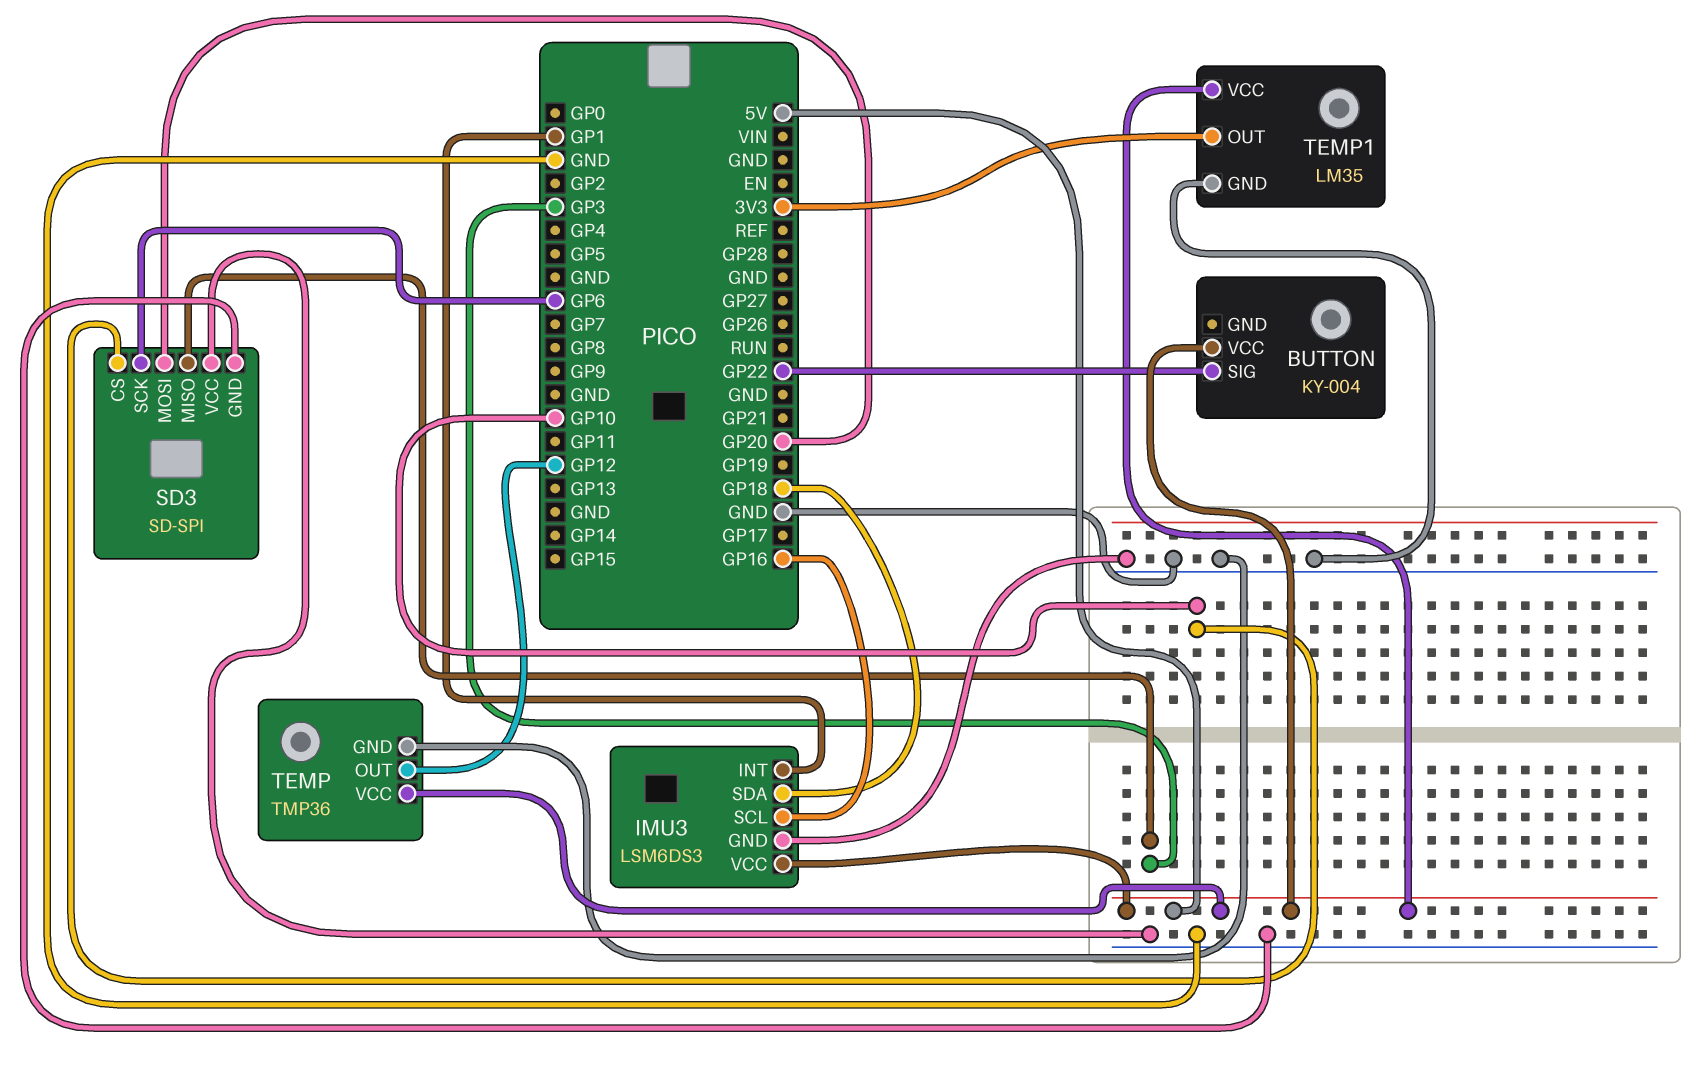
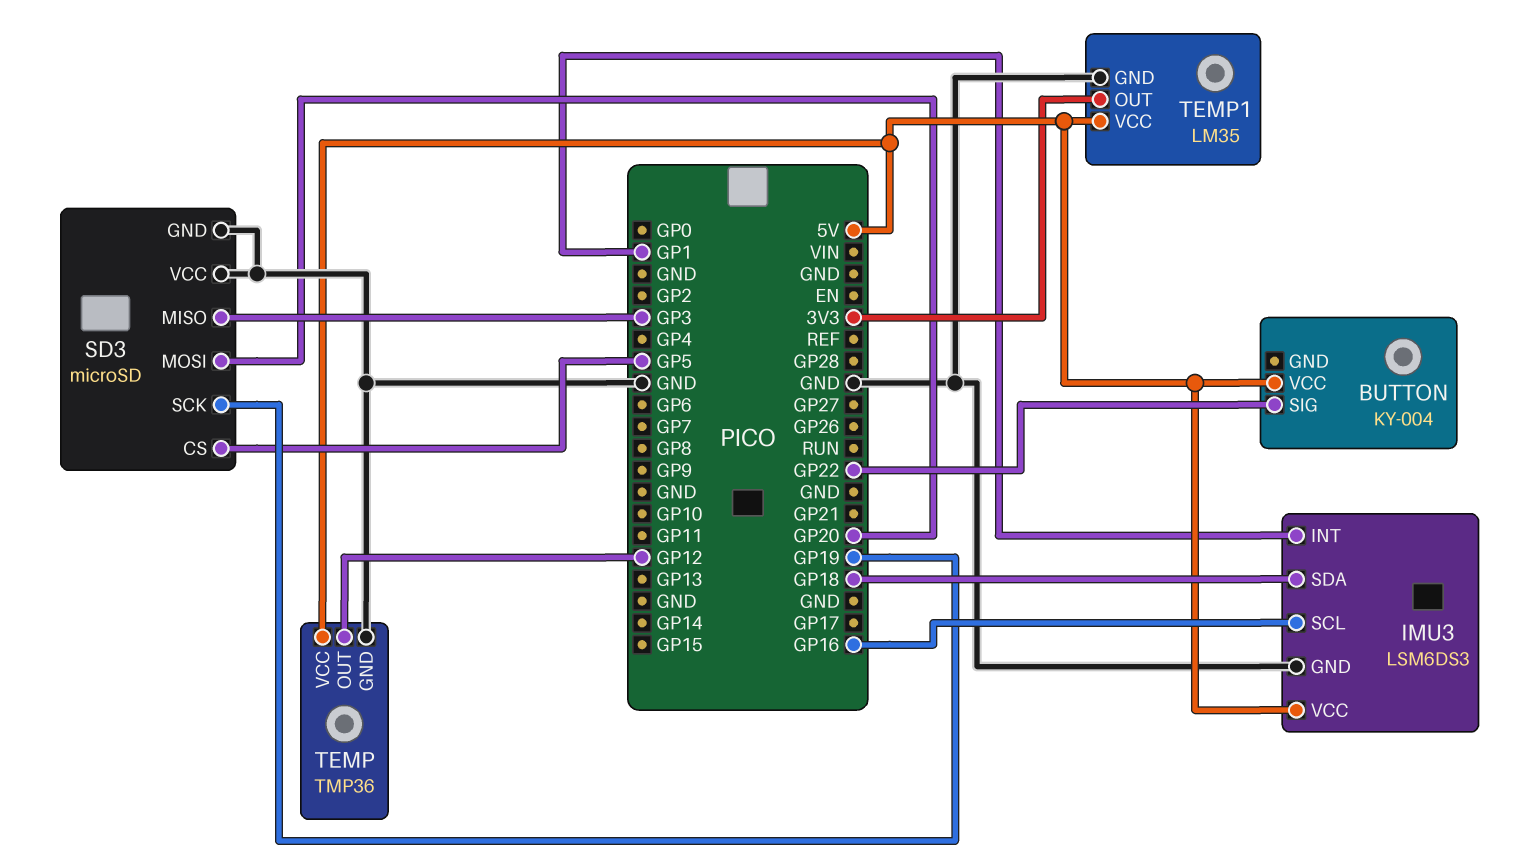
SD3: SD-SPI -> microSD
SD3 pin CS: GP10 -> GP5
SD3 pin SCK: GP6 -> GP19

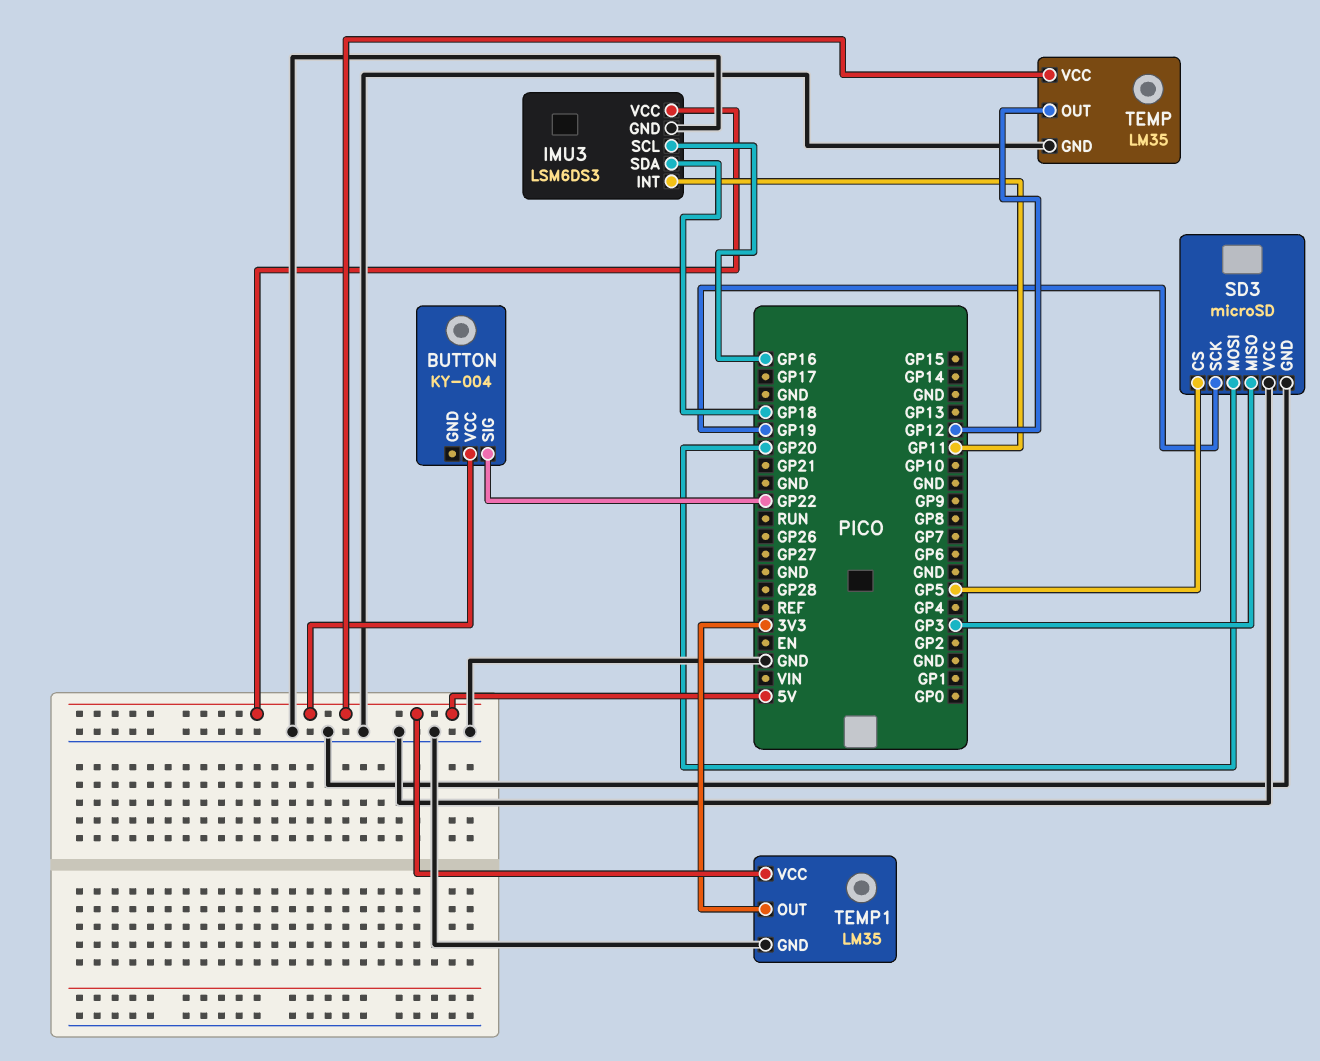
IMU3 pin INT: GP1 -> GP11
TEMP: TMP36 -> LM35

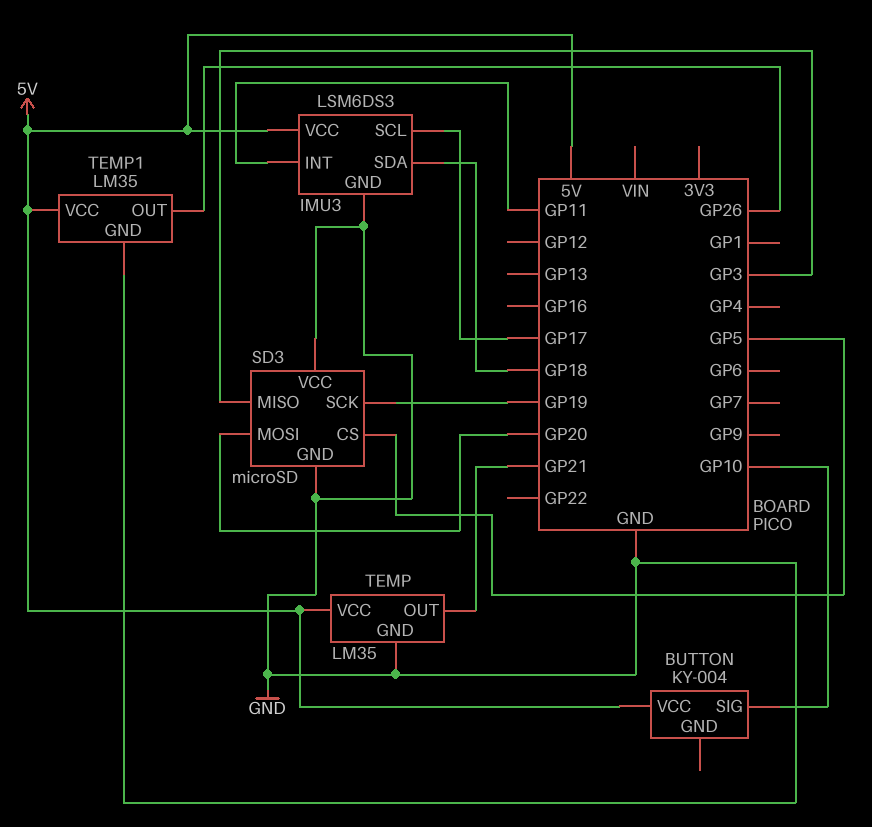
BUTTON pin SIG: GP22 -> GP10
IMU3 pin SCL: GP16 -> GP17
TEMP pin OUT: GP12 -> GP21
TEMP1 pin OUT: 3V3 -> GP26

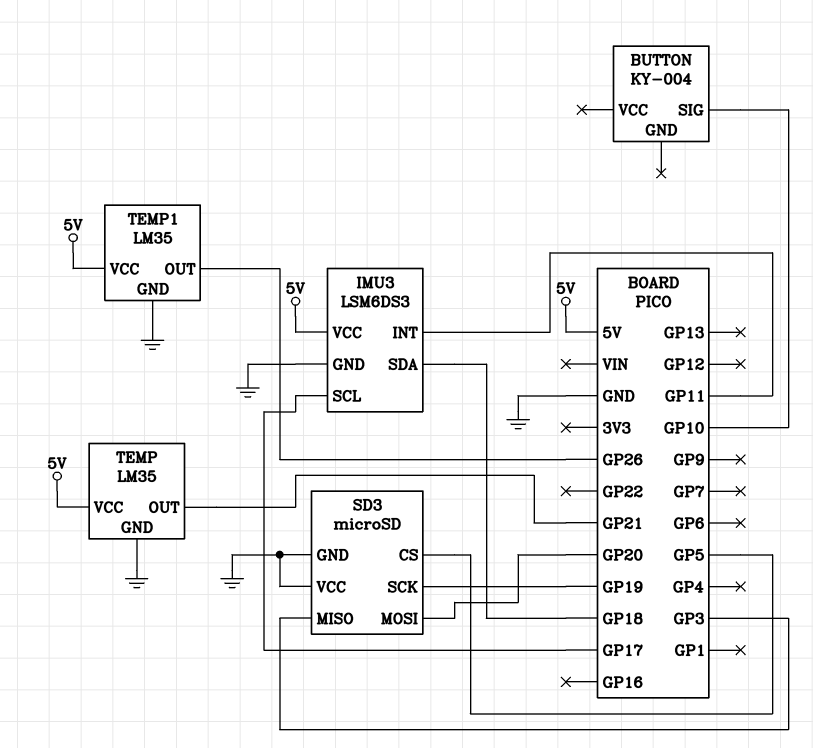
BUTTON pin VCC: 5V -> none

